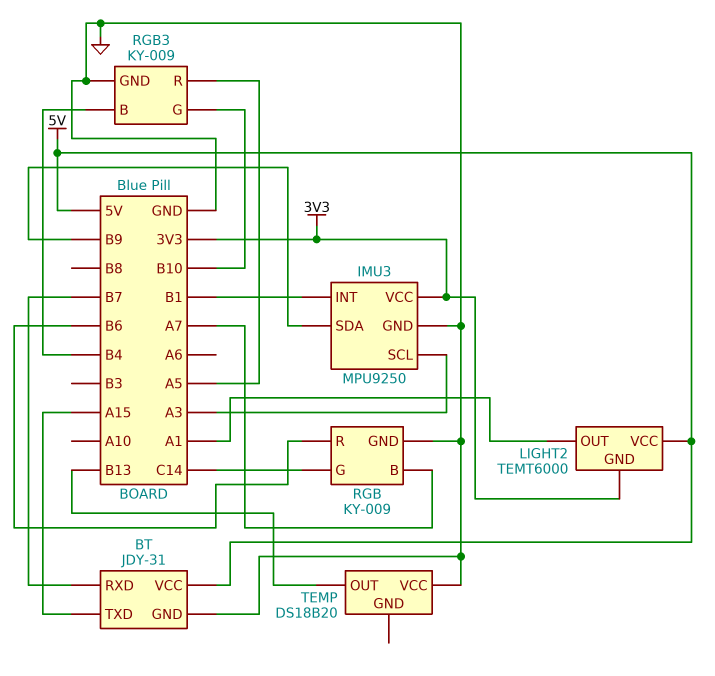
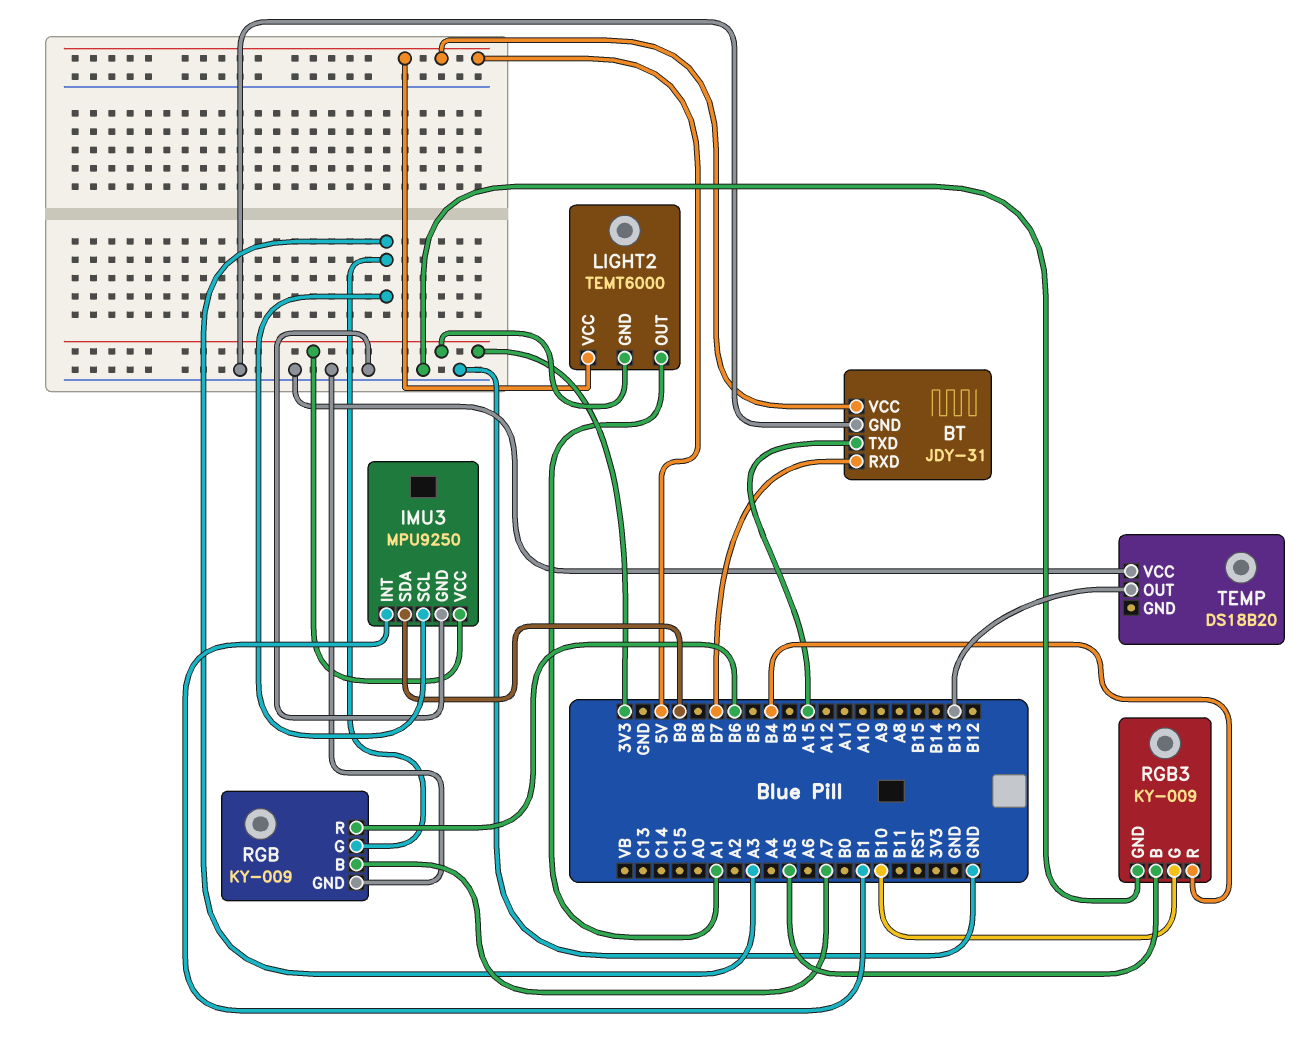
RGB pin G: C14 -> A3
RGB3 pin B: B4 -> A5
RGB3 pin R: A5 -> B4

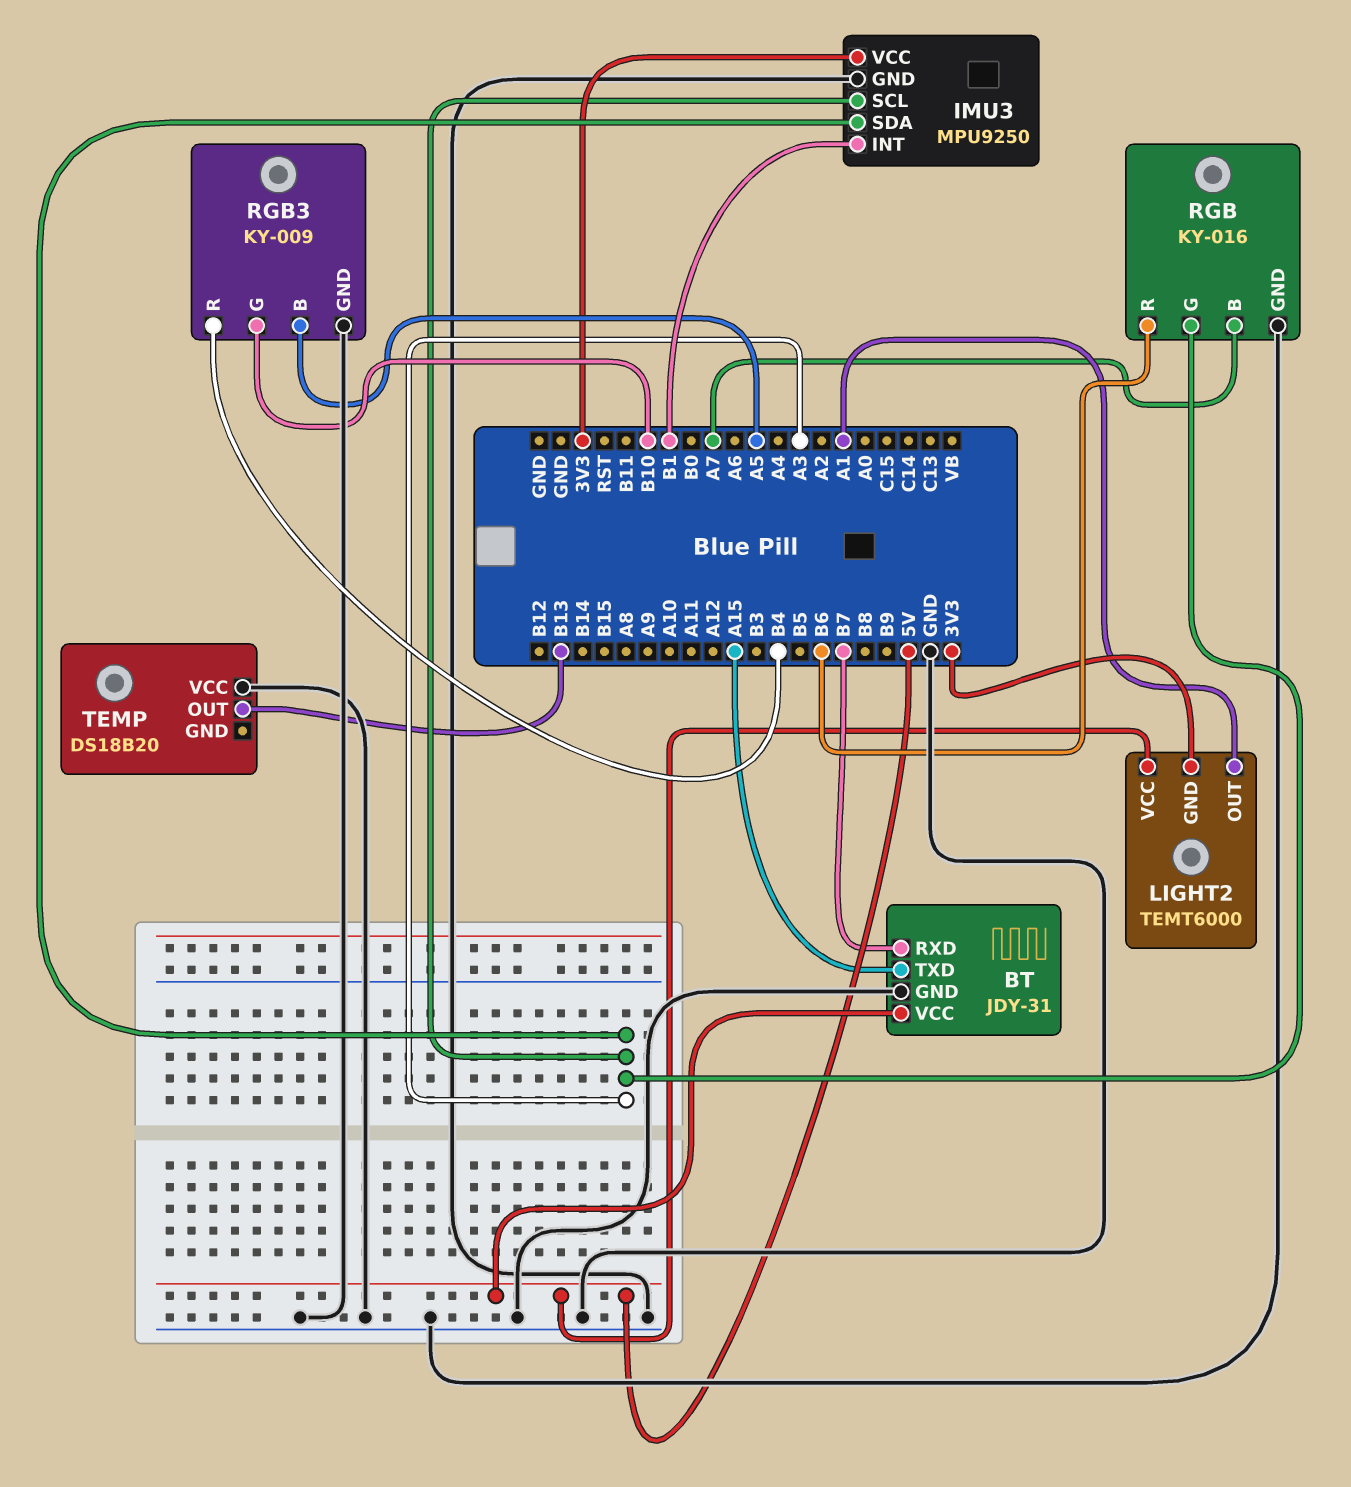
IMU3 pin SDA: B9 -> A3
RGB: KY-009 -> KY-016

